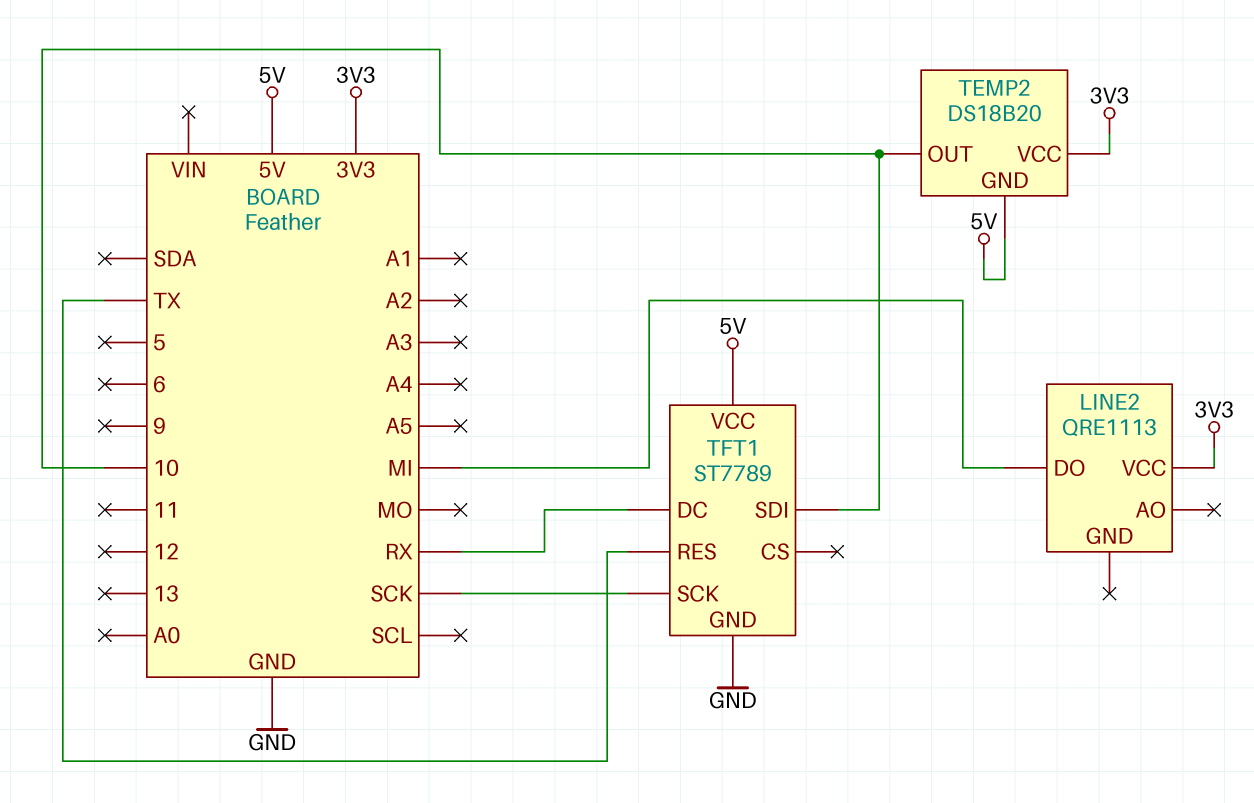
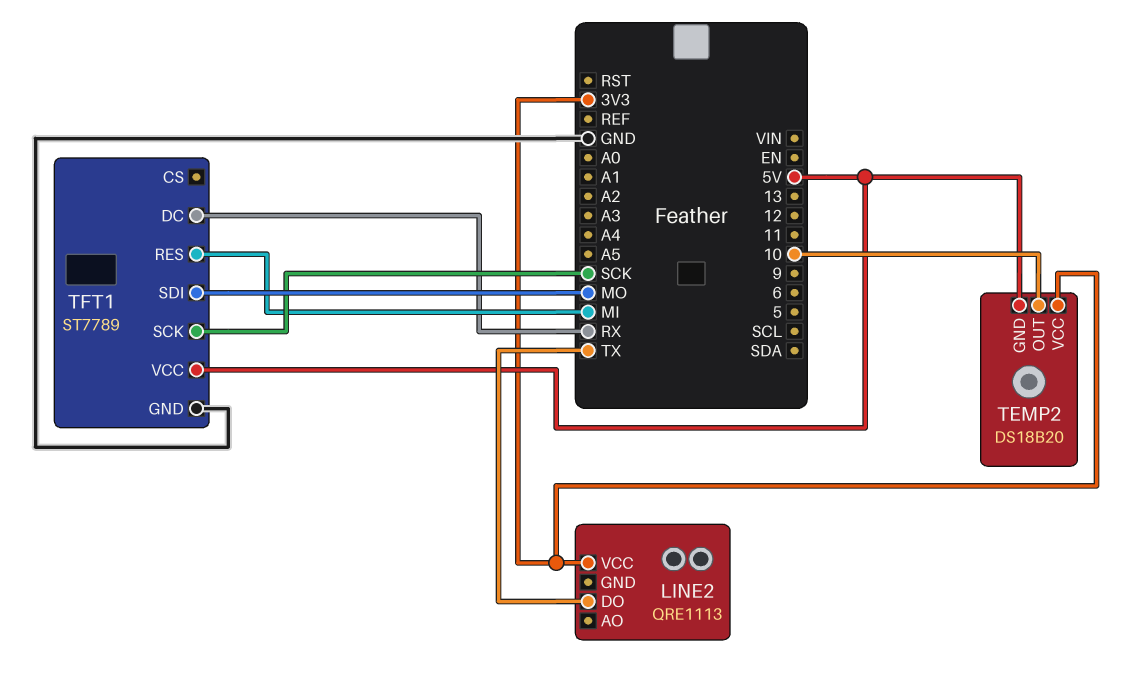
LINE2 pin DO: MI -> TX
TFT1 pin RES: TX -> MI
TFT1 pin SDI: 10 -> MO

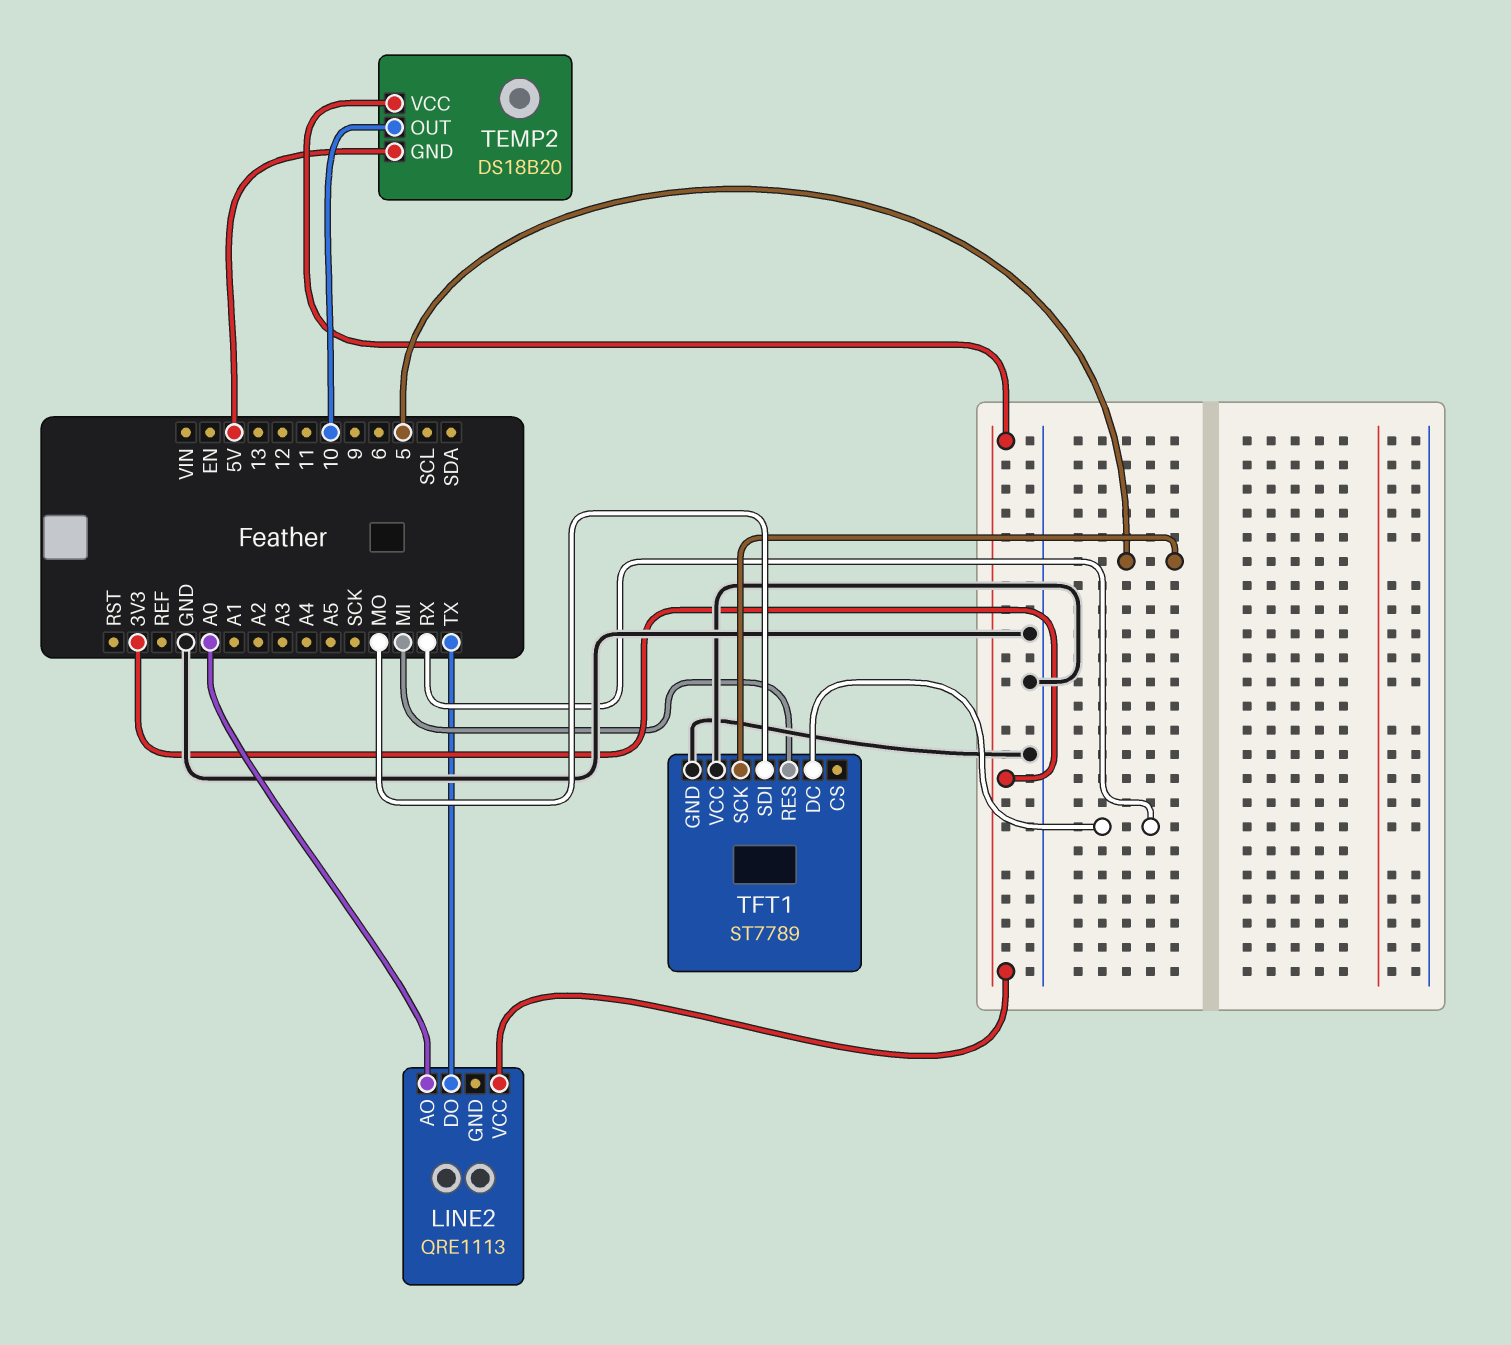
LINE2 pin AO: none -> A0
TFT1 pin SCK: SCK -> 5
TFT1 pin VCC: 5V -> GND

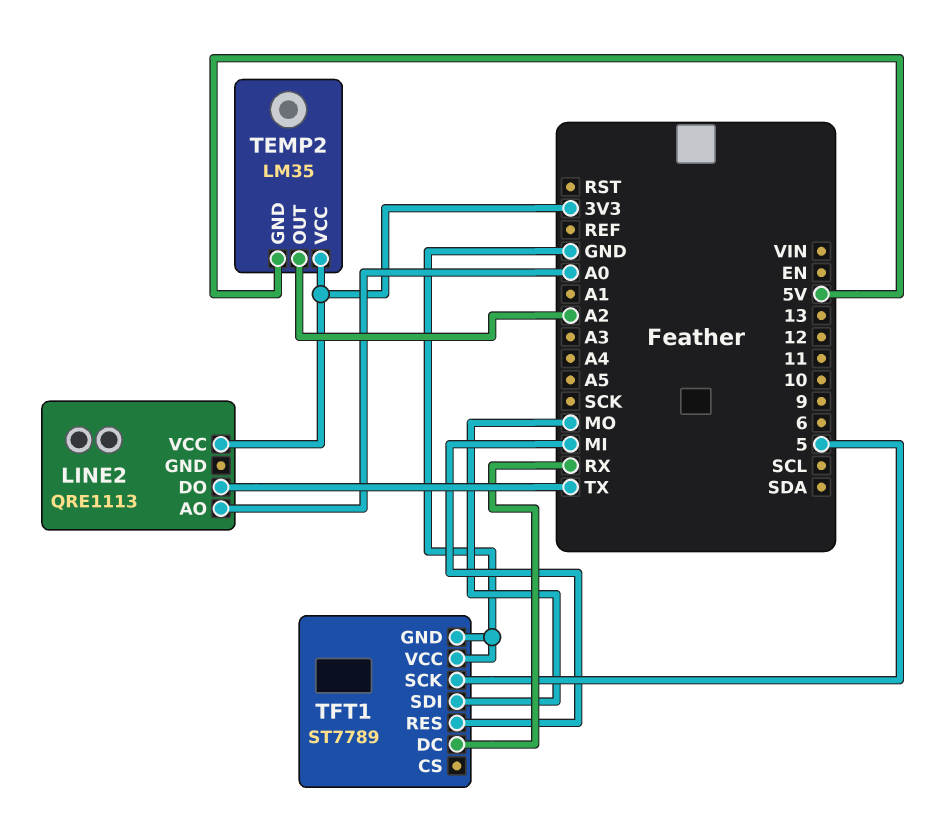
TEMP2: DS18B20 -> LM35
TEMP2 pin OUT: 10 -> A2

